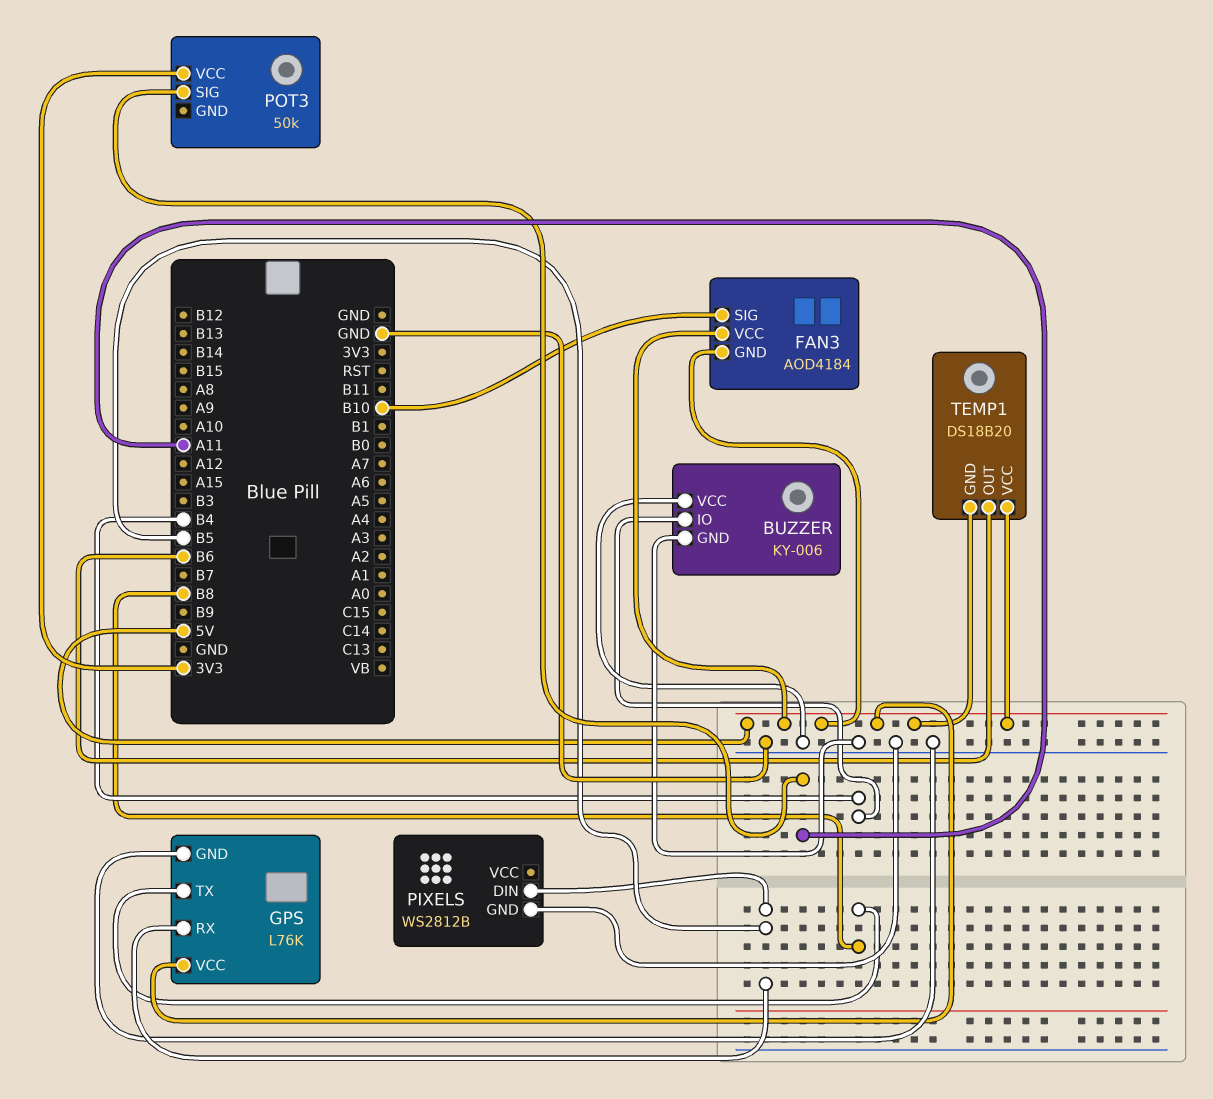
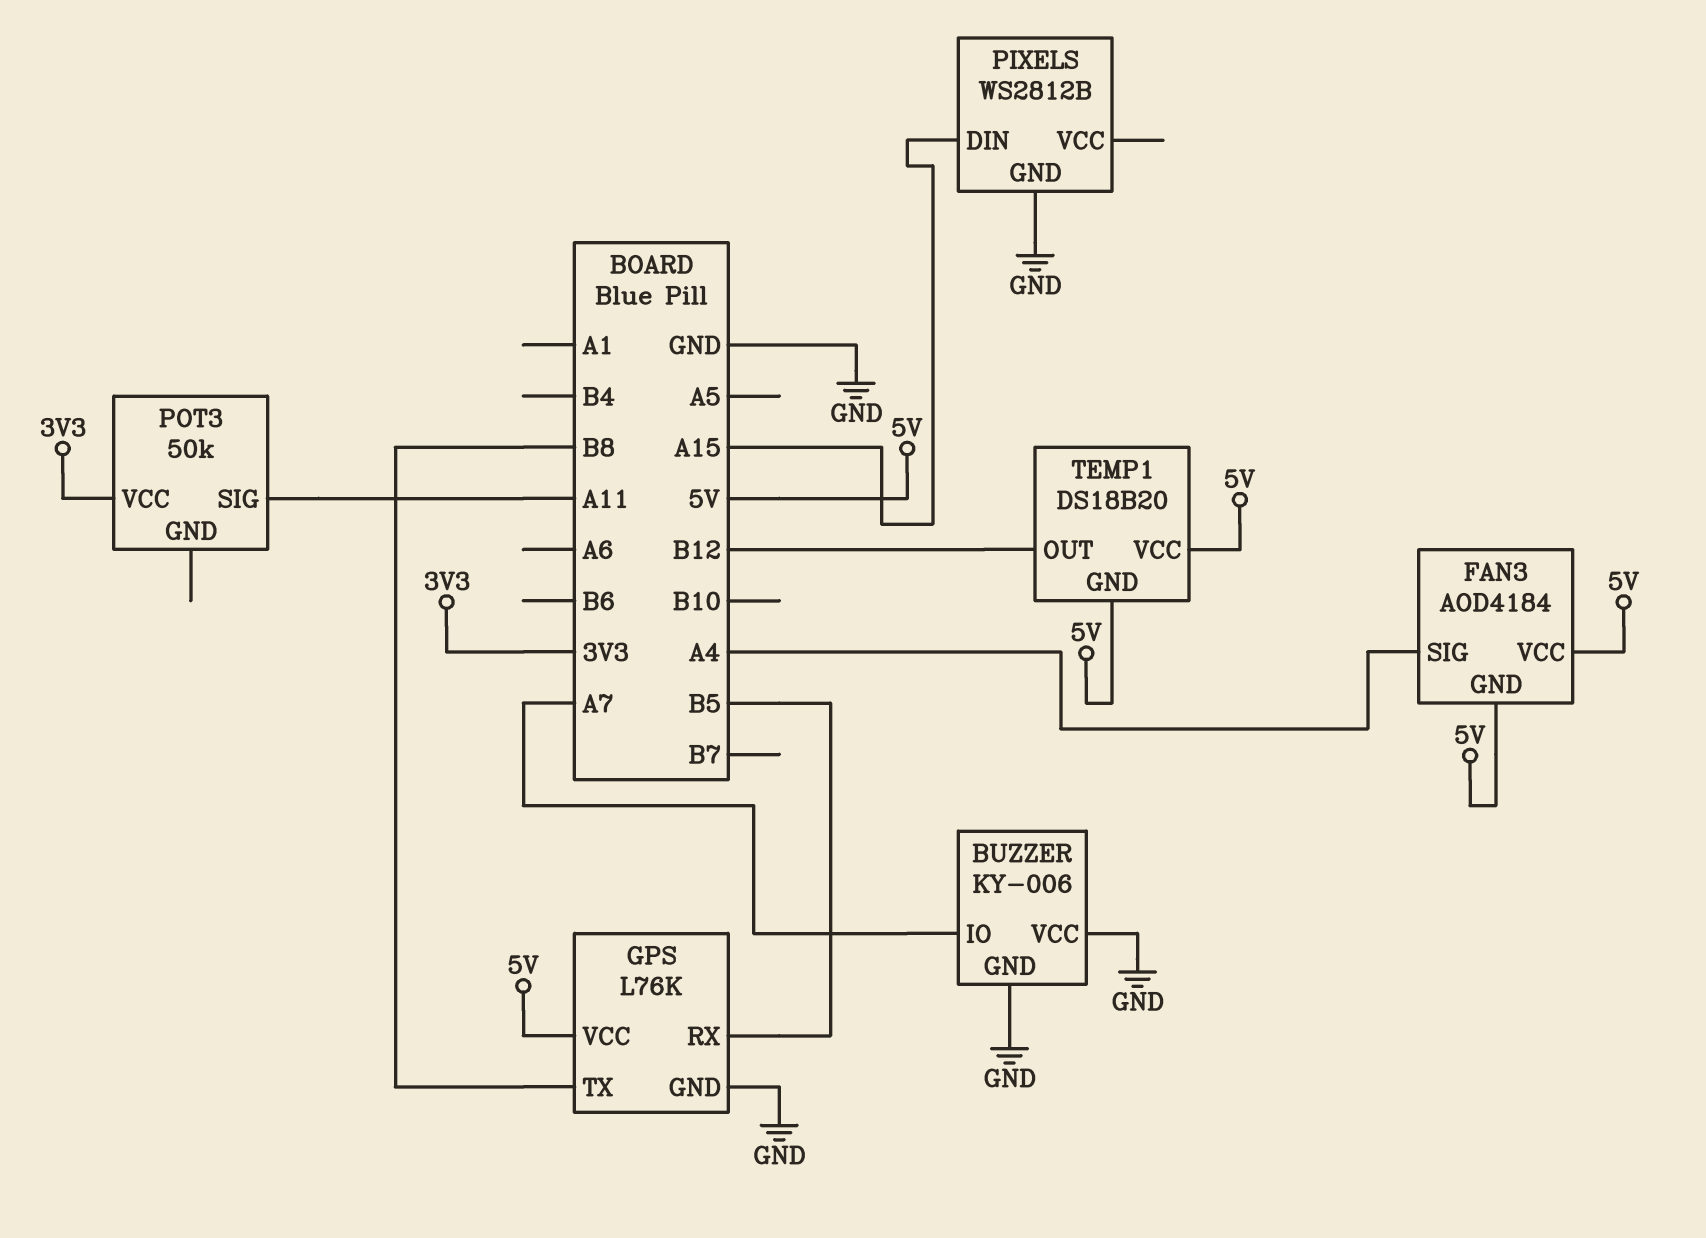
BUZZER pin IO: B4 -> A7
FAN3 pin SIG: B10 -> A4
PIXELS pin DIN: B5 -> A15
TEMP1 pin OUT: B6 -> B12

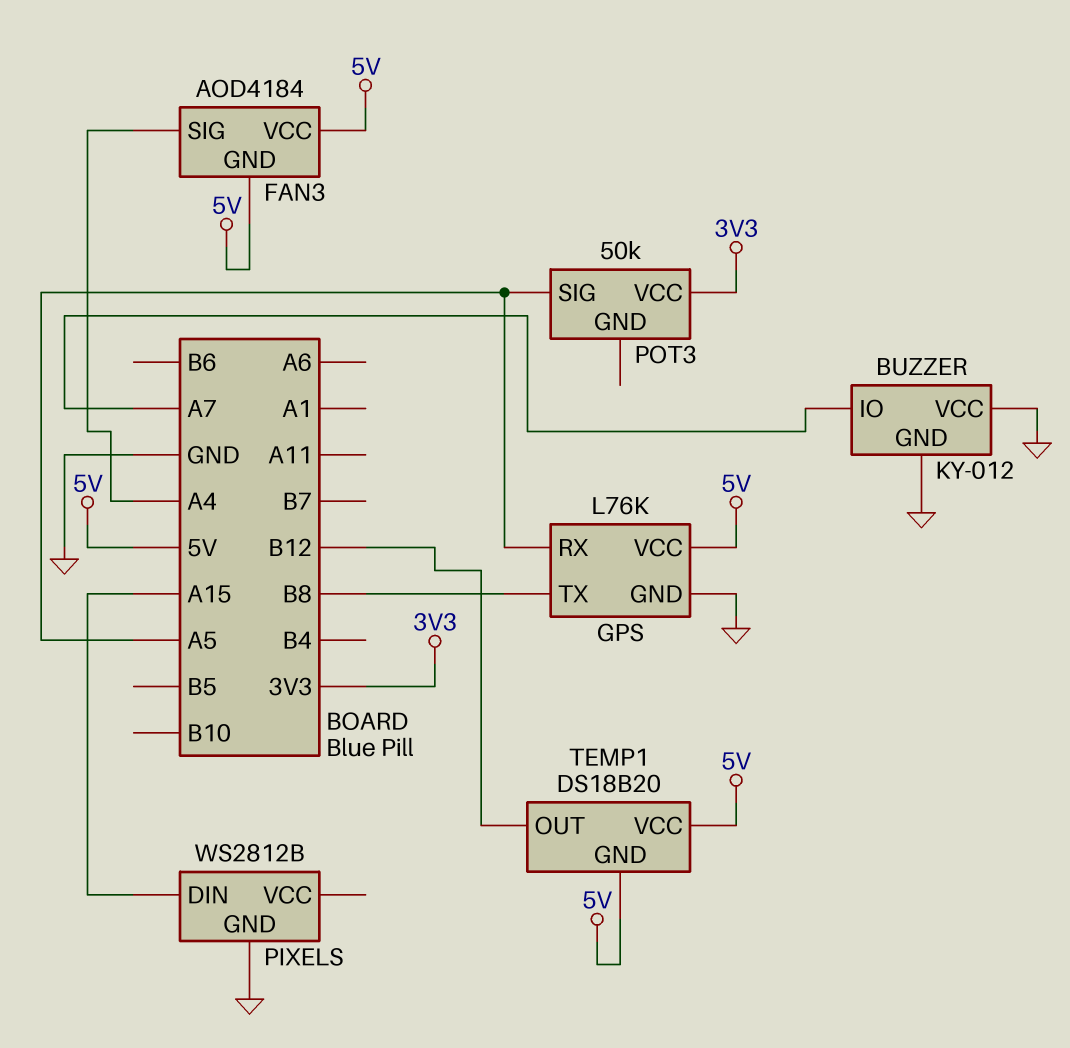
BUZZER: KY-006 -> KY-012
GPS pin RX: B5 -> A5
POT3 pin SIG: A11 -> A5

